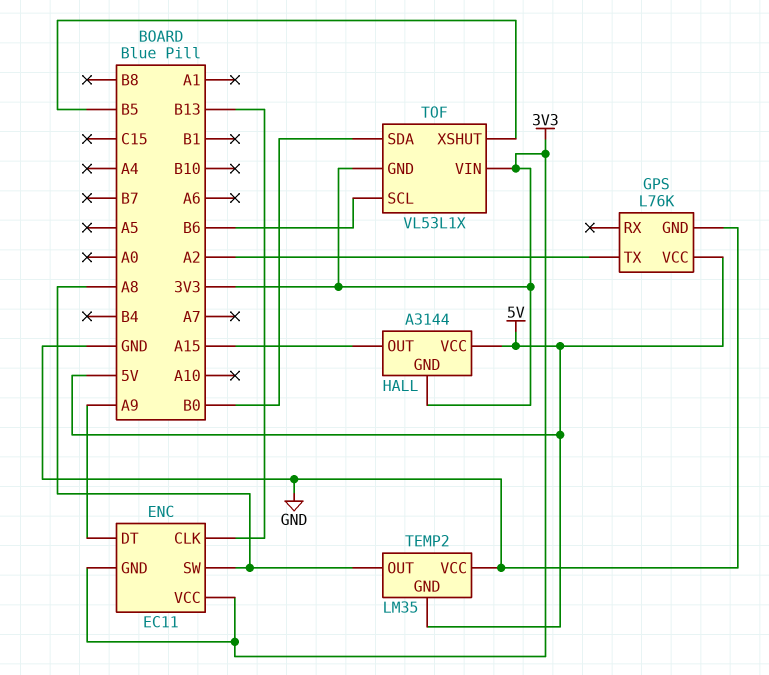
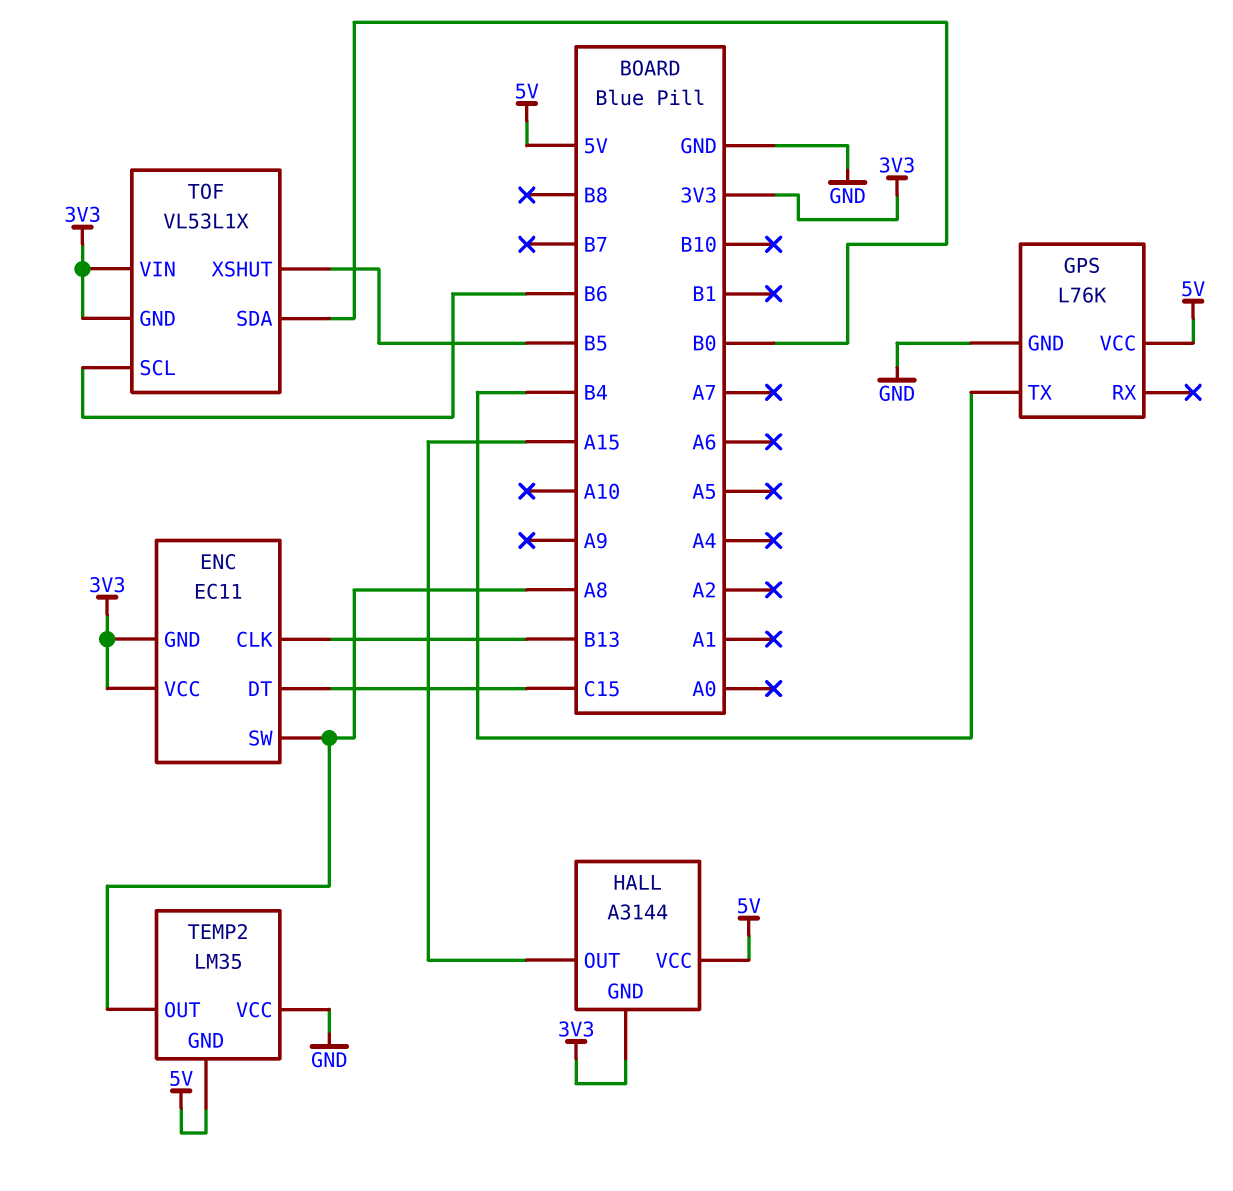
ENC pin DT: A9 -> C15
GPS pin TX: A2 -> B4

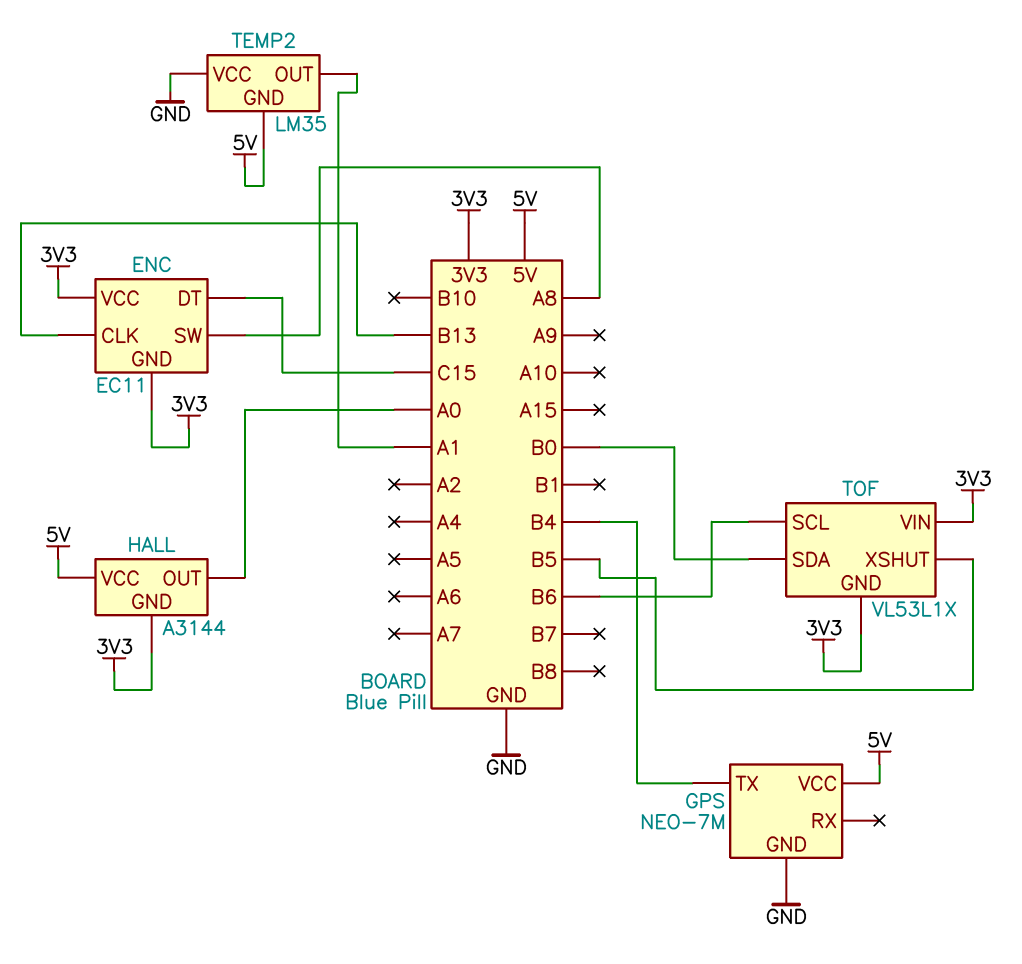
GPS: L76K -> NEO-7M
HALL pin OUT: A15 -> A0
TEMP2 pin OUT: A8 -> A1

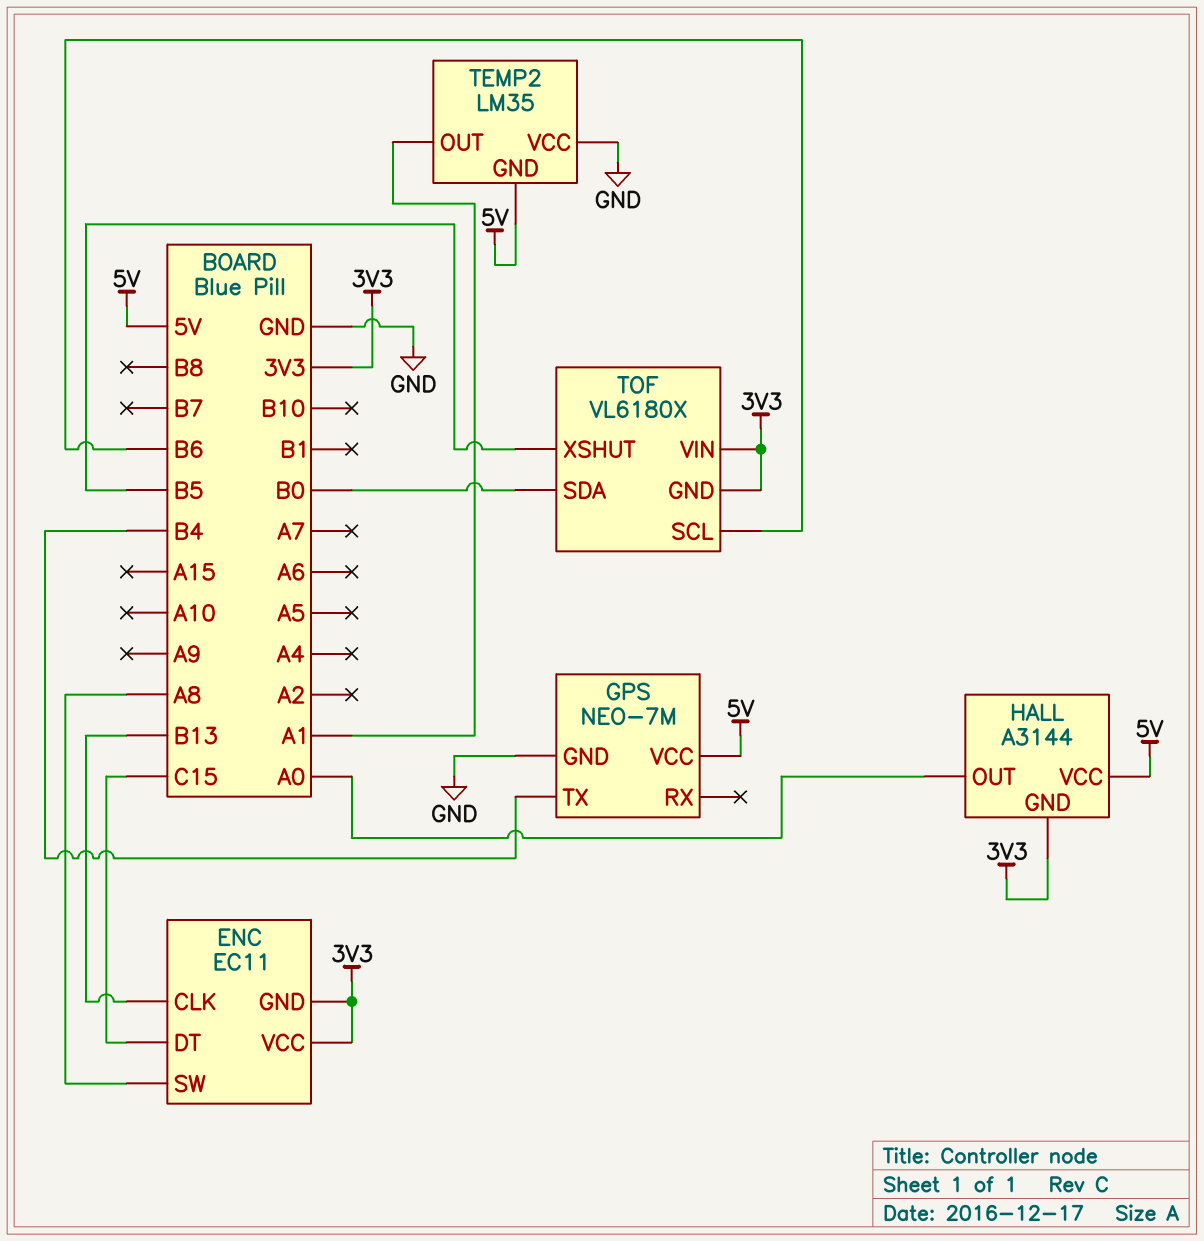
TOF: VL53L1X -> VL6180X

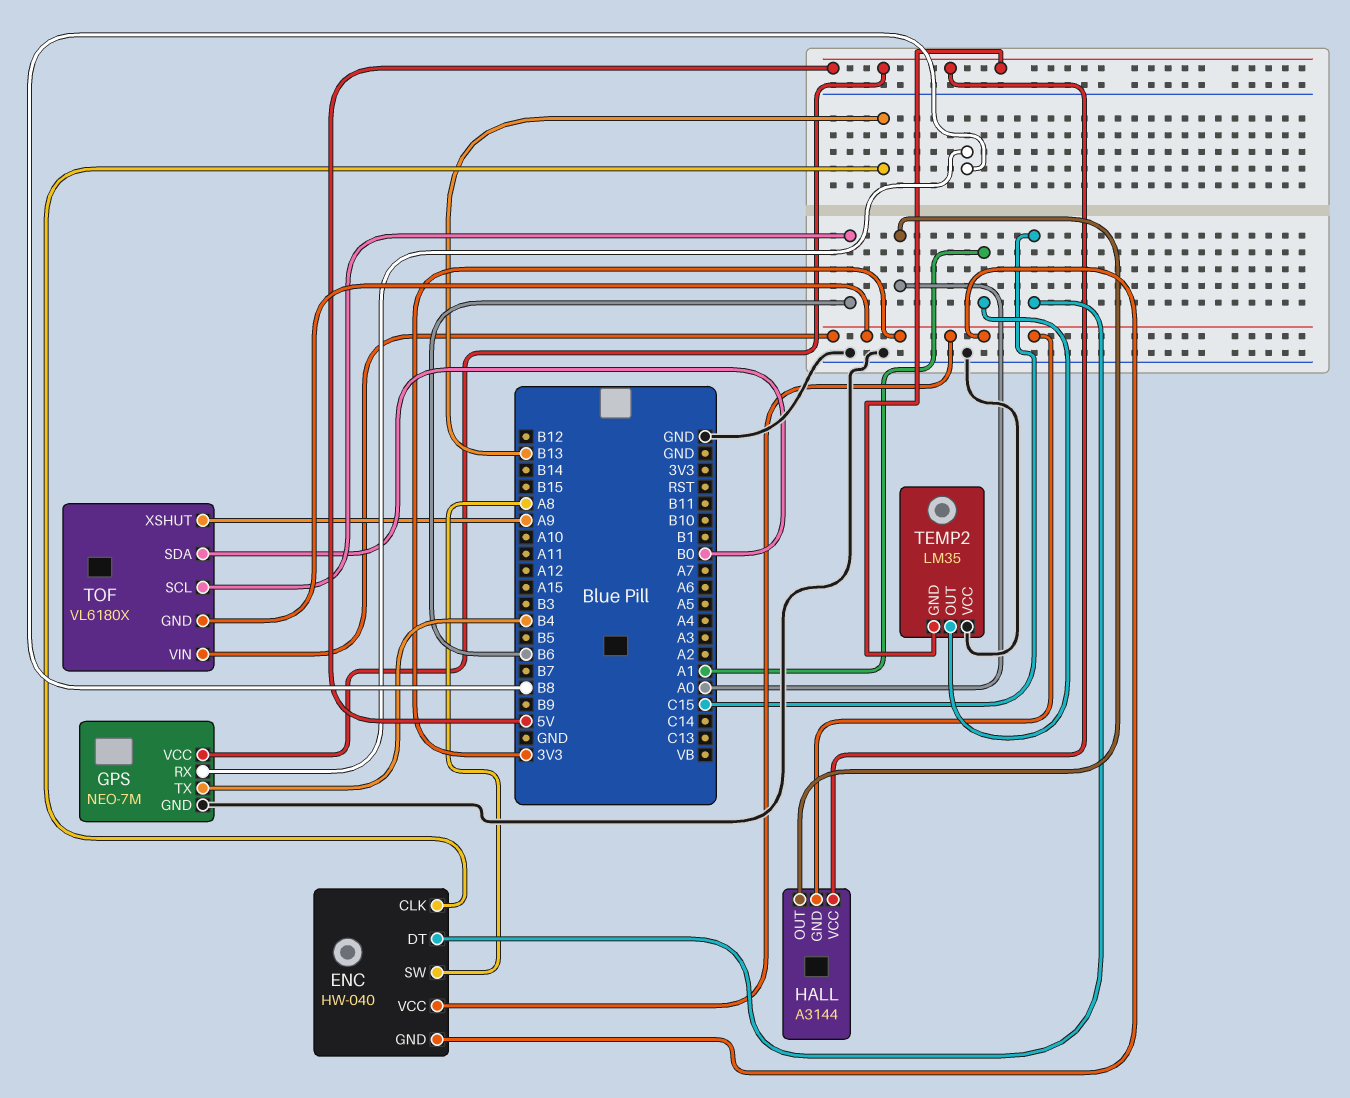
ENC: EC11 -> HW-040
GPS pin RX: none -> B8
TOF pin XSHUT: B5 -> A9

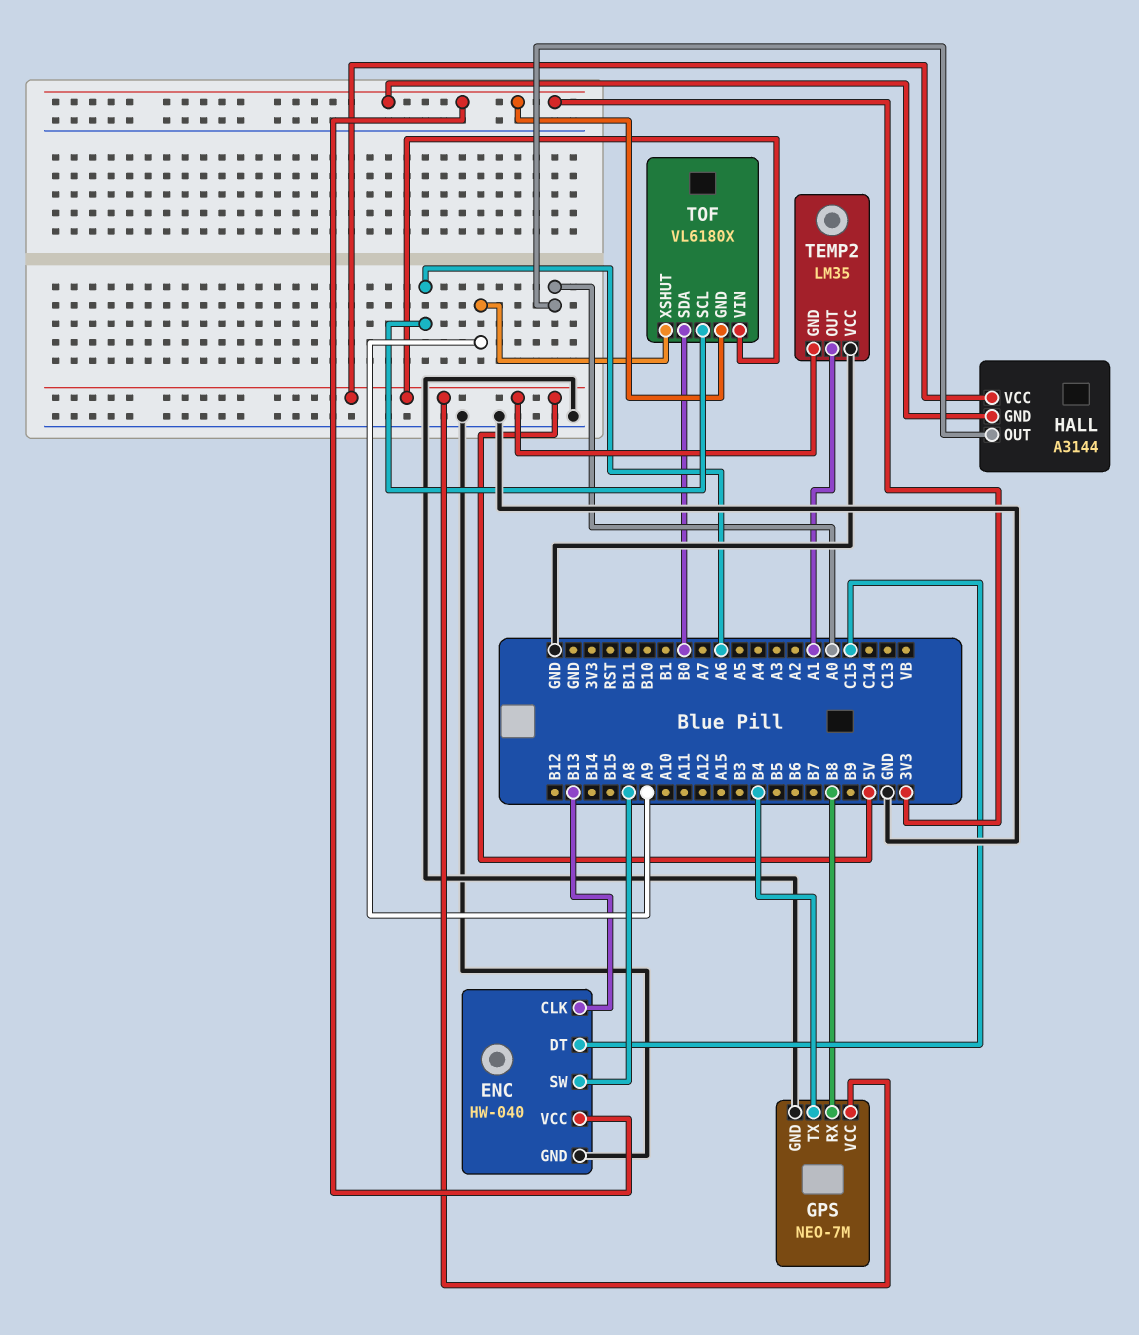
ENC pin GND: 3V3 -> GND
TOF pin SCL: B6 -> A6
TOF pin VIN: 3V3 -> 5V

